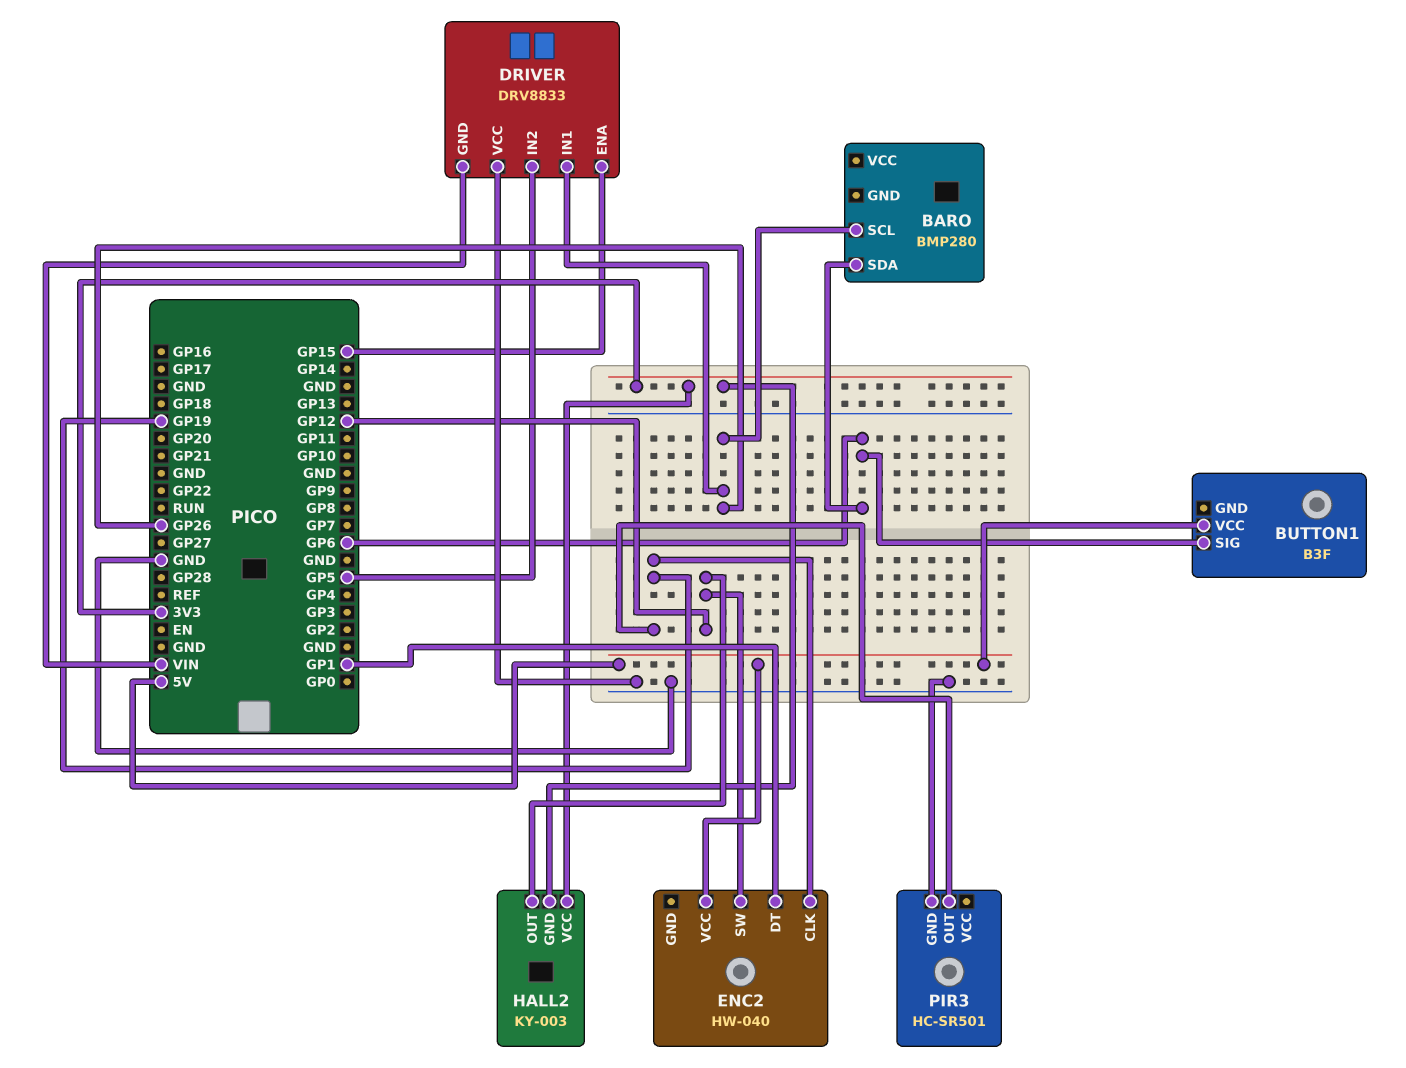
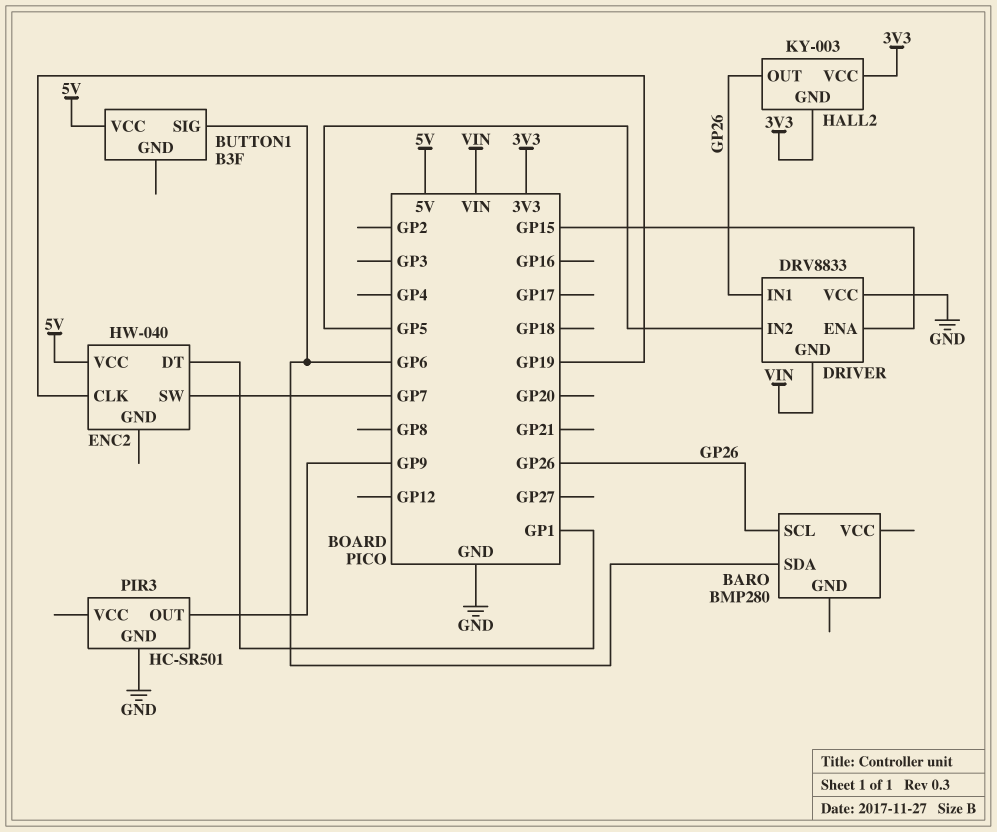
ENC2 pin SW: GP12 -> GP7
HALL2 pin OUT: GP12 -> GP26
PIR3 pin OUT: GP19 -> GP9

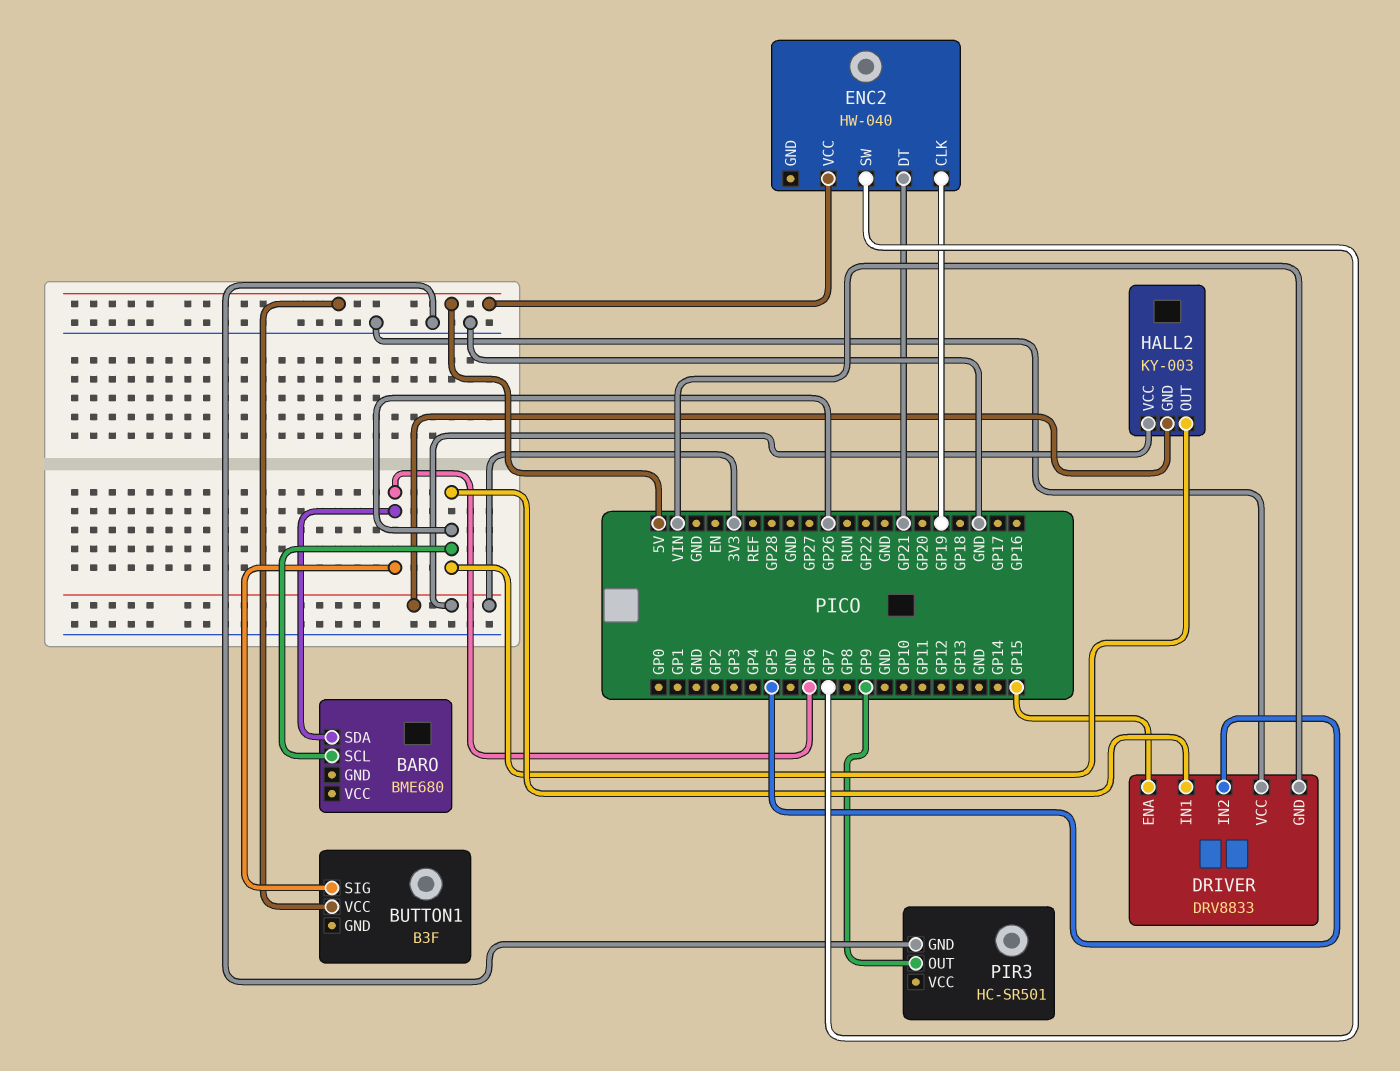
BARO: BMP280 -> BME680
ENC2 pin DT: GP1 -> GP21

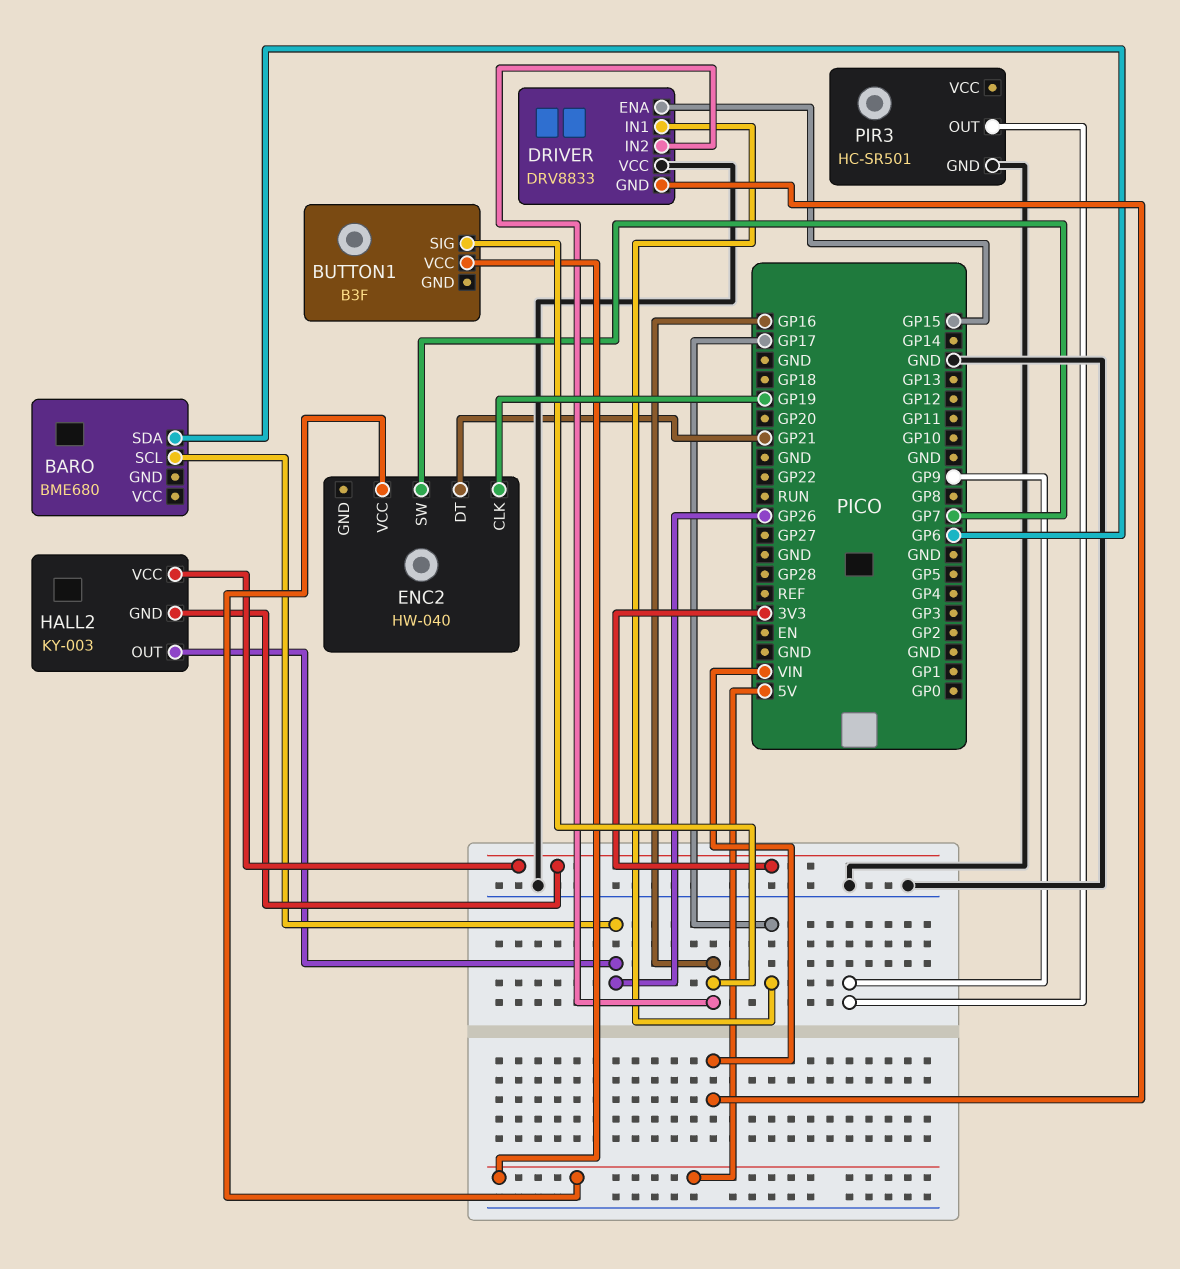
BUTTON1 pin SIG: GP6 -> GP16
DRIVER pin IN1: GP26 -> GP17
DRIVER pin IN2: GP5 -> GP16

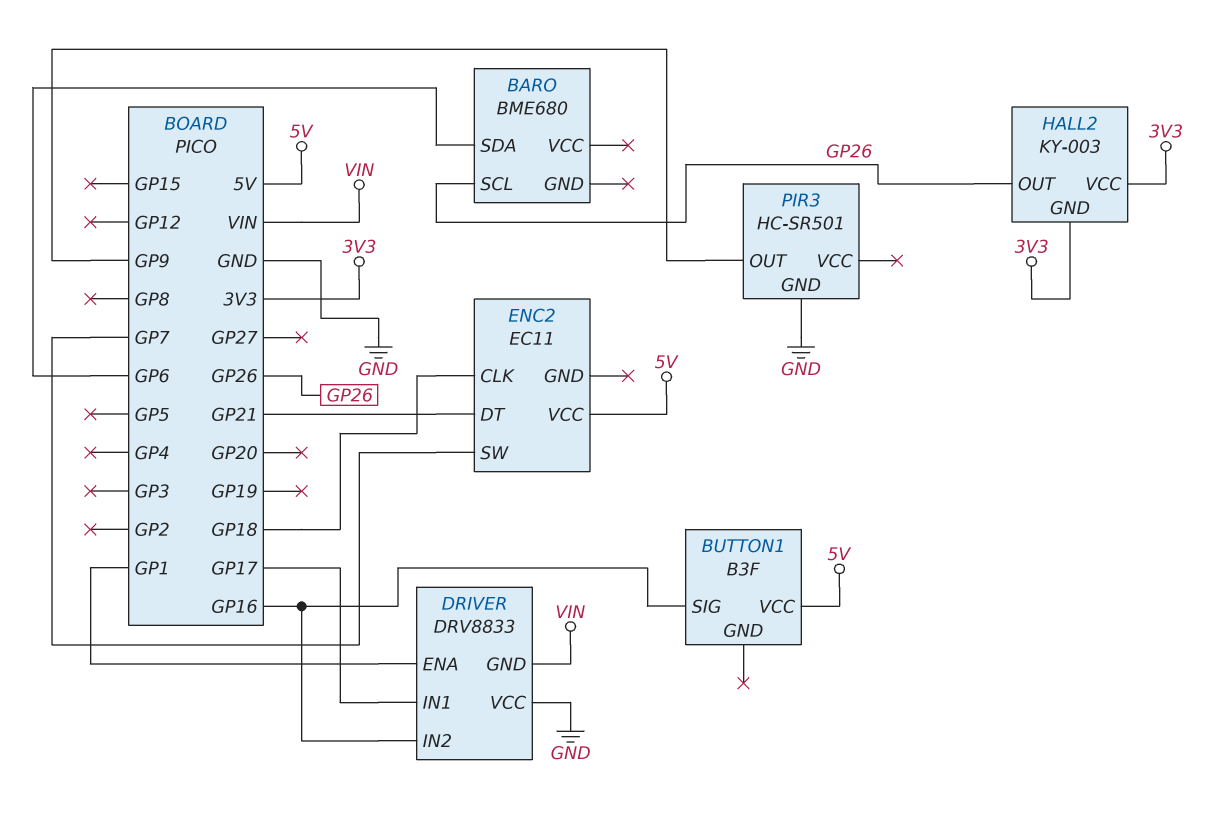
DRIVER pin ENA: GP15 -> GP1
ENC2: HW-040 -> EC11
ENC2 pin CLK: GP19 -> GP18

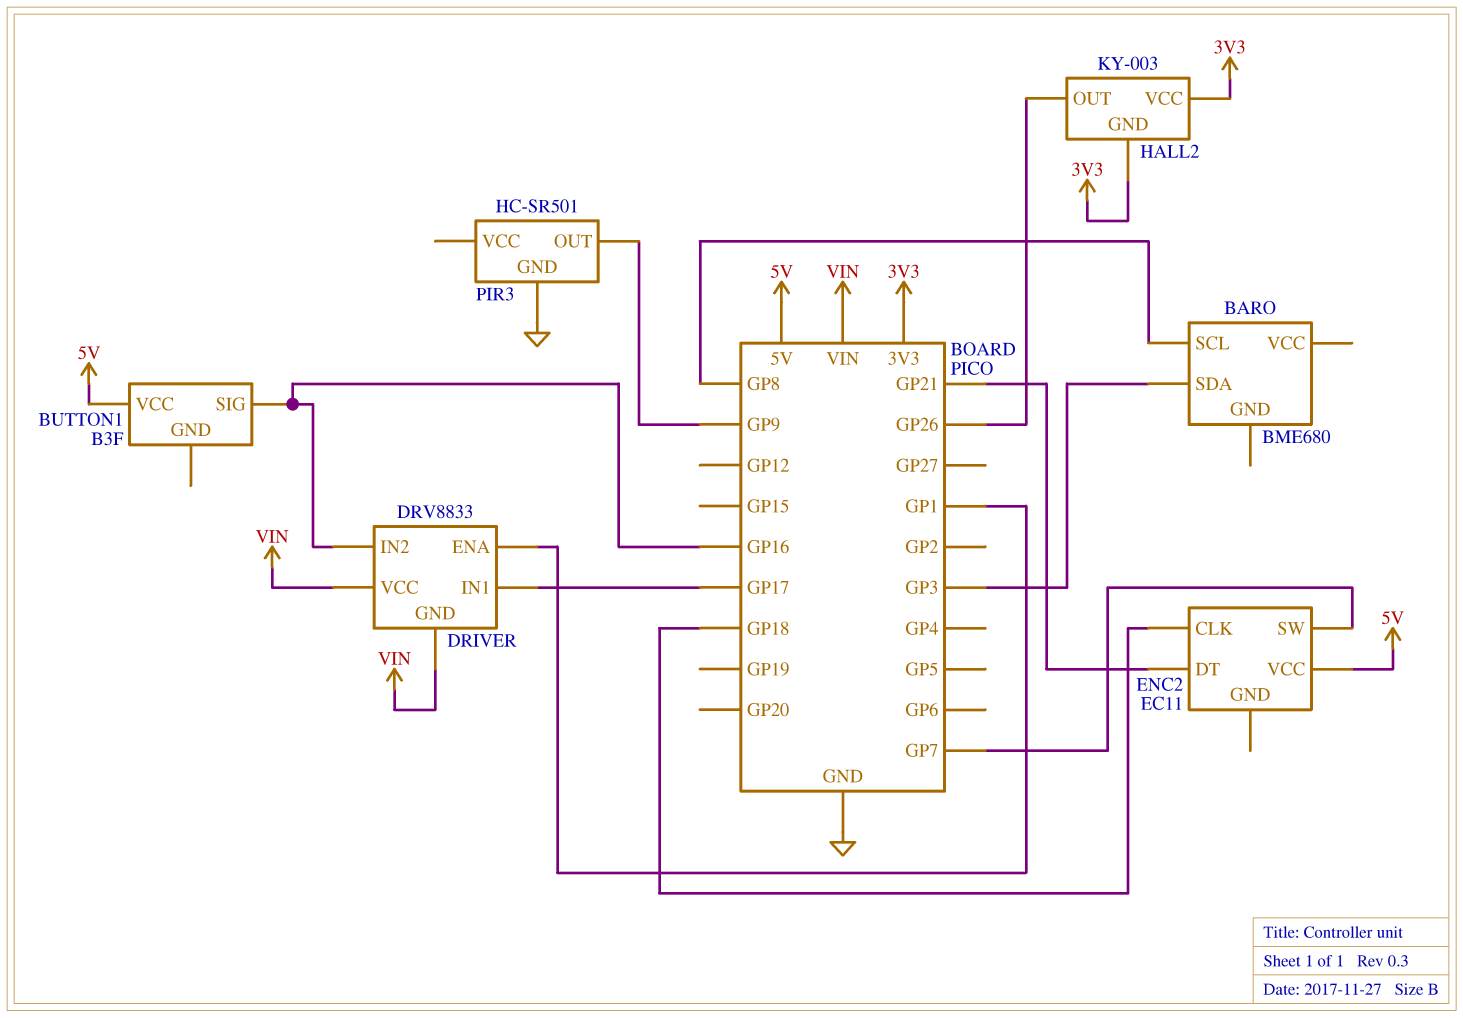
BARO pin SCL: GP26 -> GP8
BARO pin SDA: GP6 -> GP3
DRIVER pin VCC: GND -> VIN

